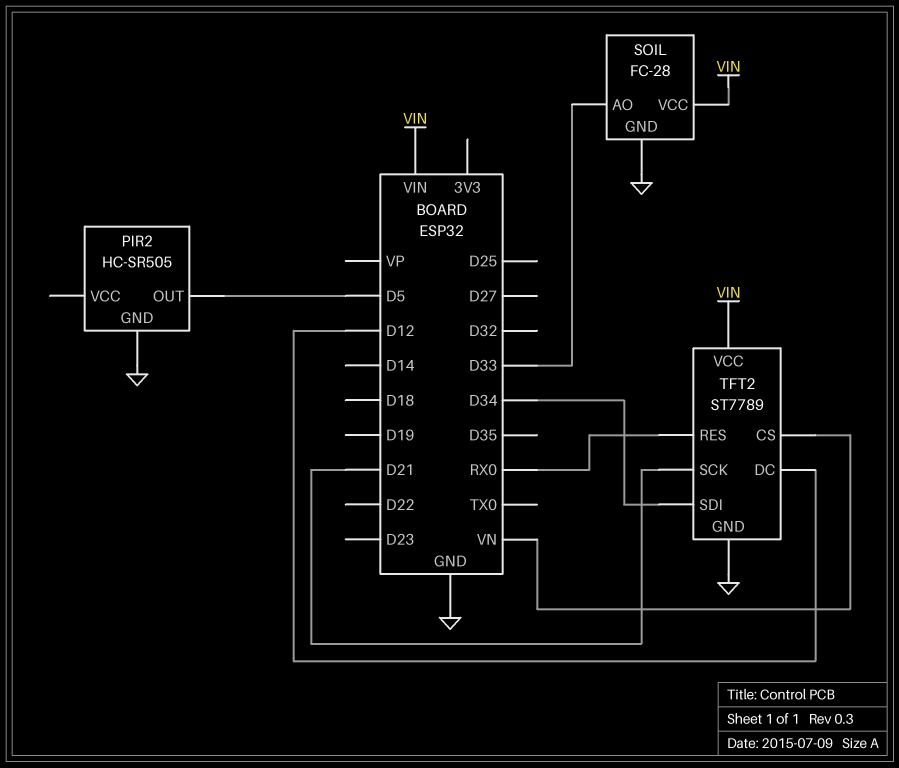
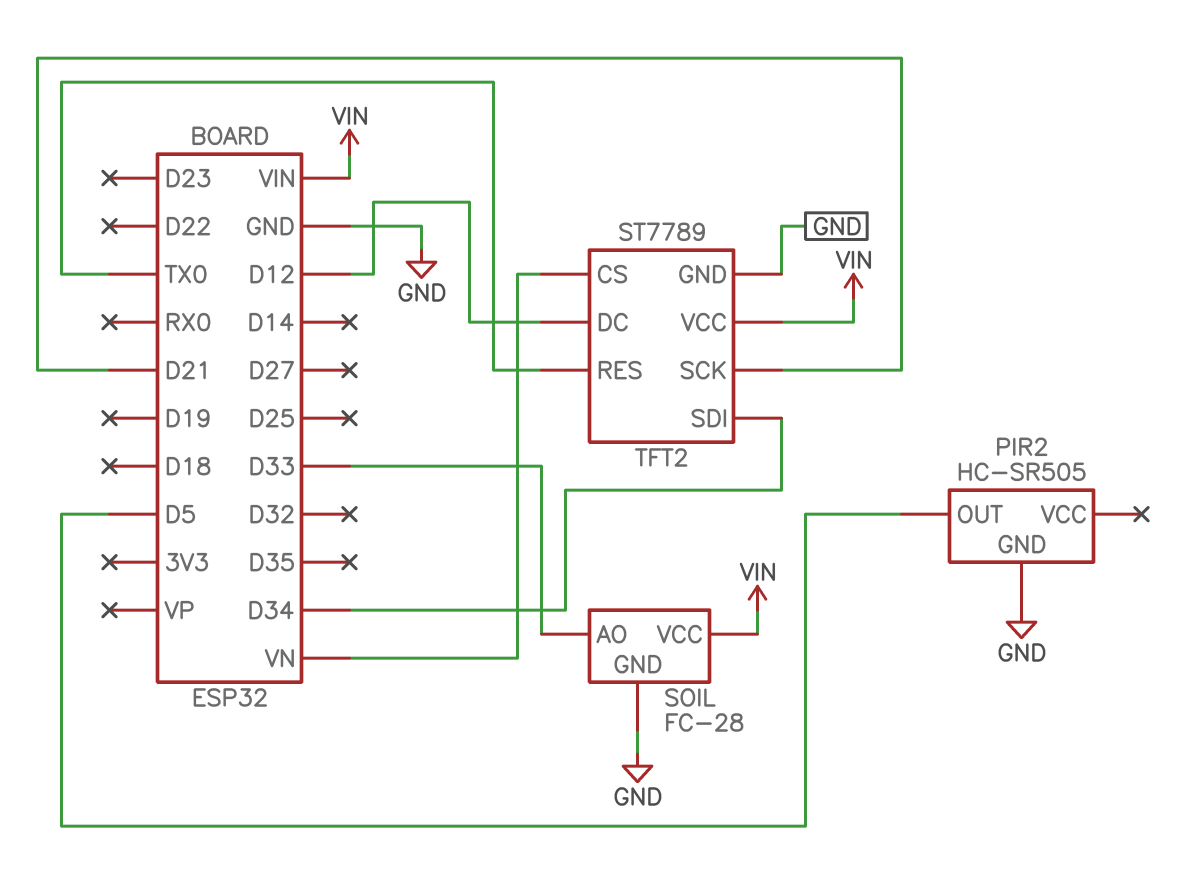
TFT2 pin RES: RX0 -> TX0

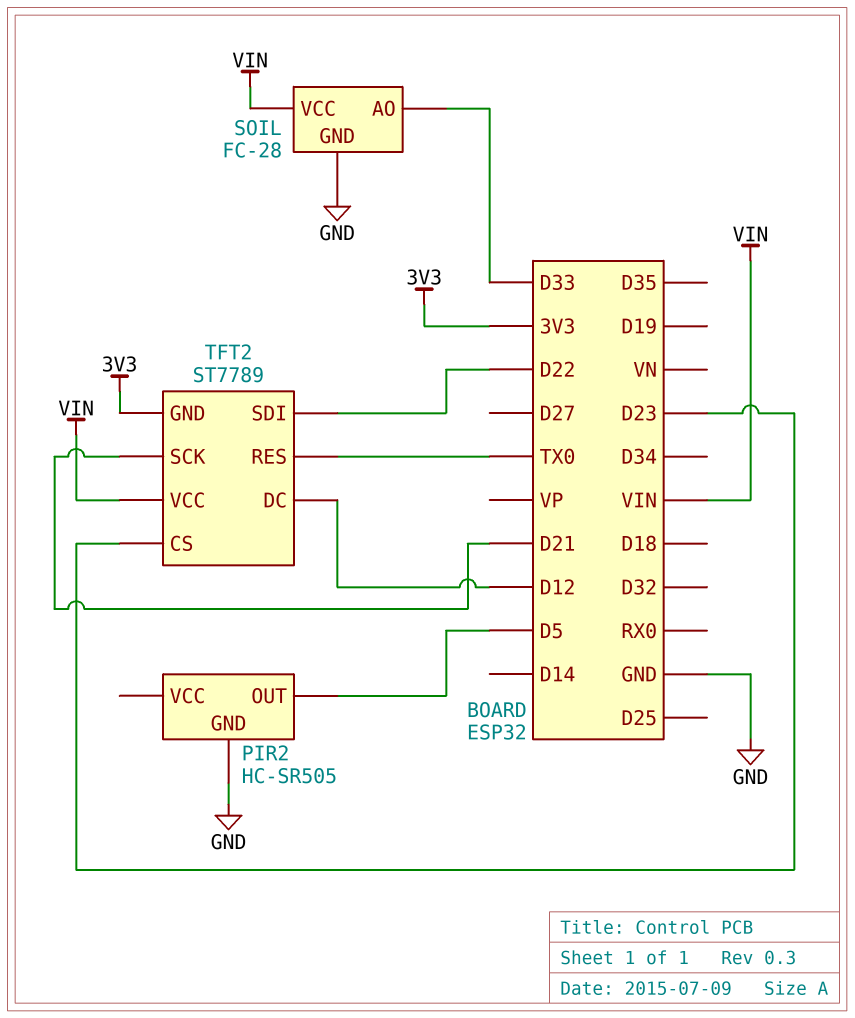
TFT2 pin CS: VN -> D23
TFT2 pin GND: GND -> 3V3
TFT2 pin SDI: D34 -> D22

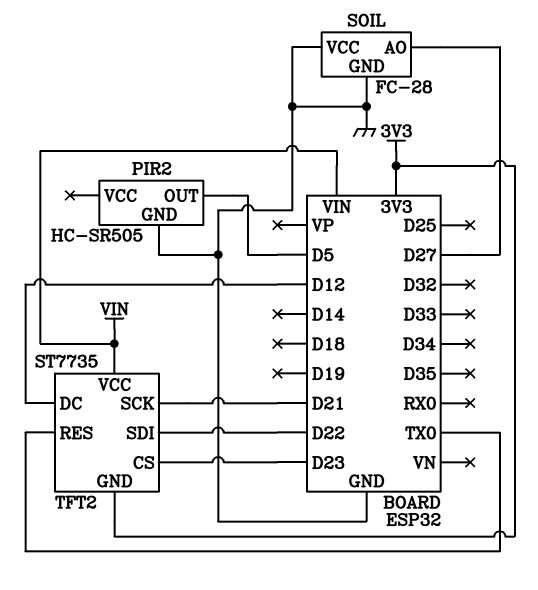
SOIL pin AO: D33 -> D27
SOIL pin VCC: VIN -> GND
TFT2: ST7789 -> ST7735

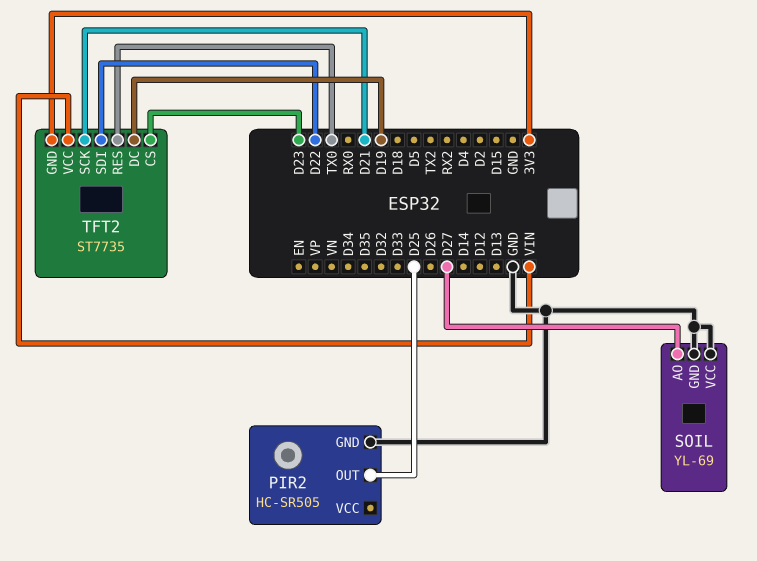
PIR2 pin OUT: D5 -> D25
SOIL: FC-28 -> YL-69
TFT2 pin DC: D12 -> D19

